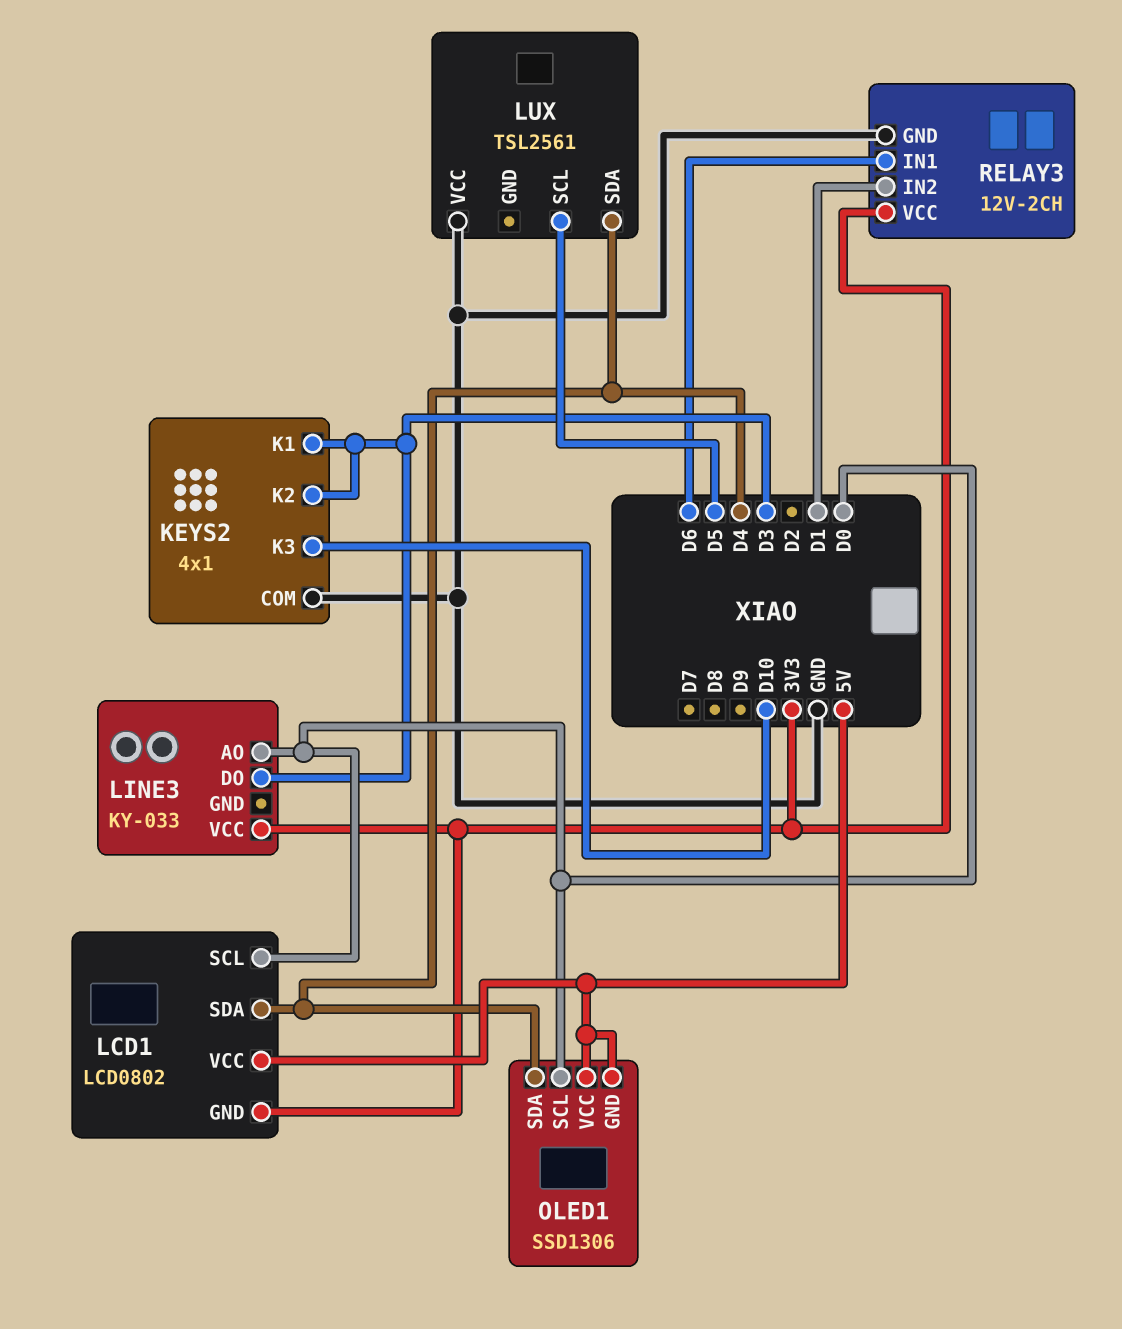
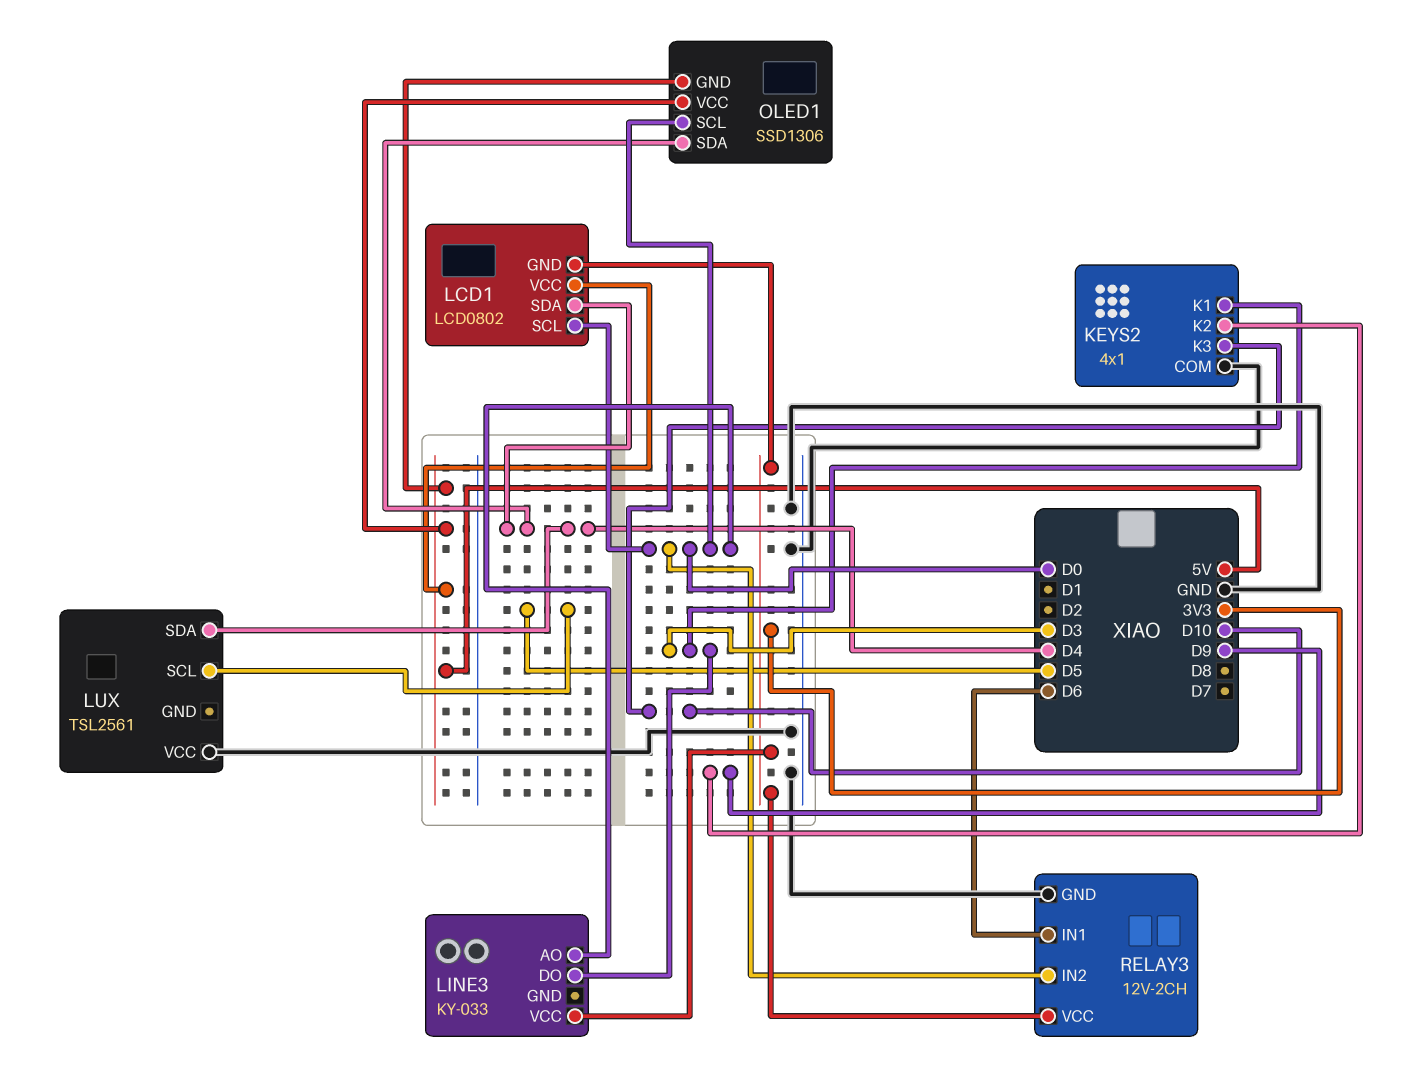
KEYS2 pin K2: D3 -> D9
RELAY3 pin IN2: D1 -> D0

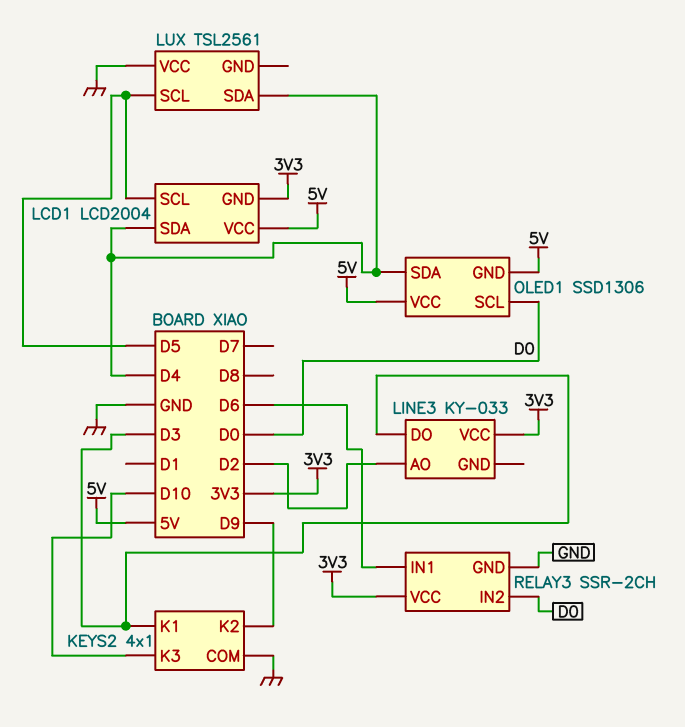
LCD1: LCD0802 -> LCD2004
LCD1 pin SCL: D0 -> D5
LINE3 pin AO: D0 -> D2
RELAY3: 12V-2CH -> SSR-2CH

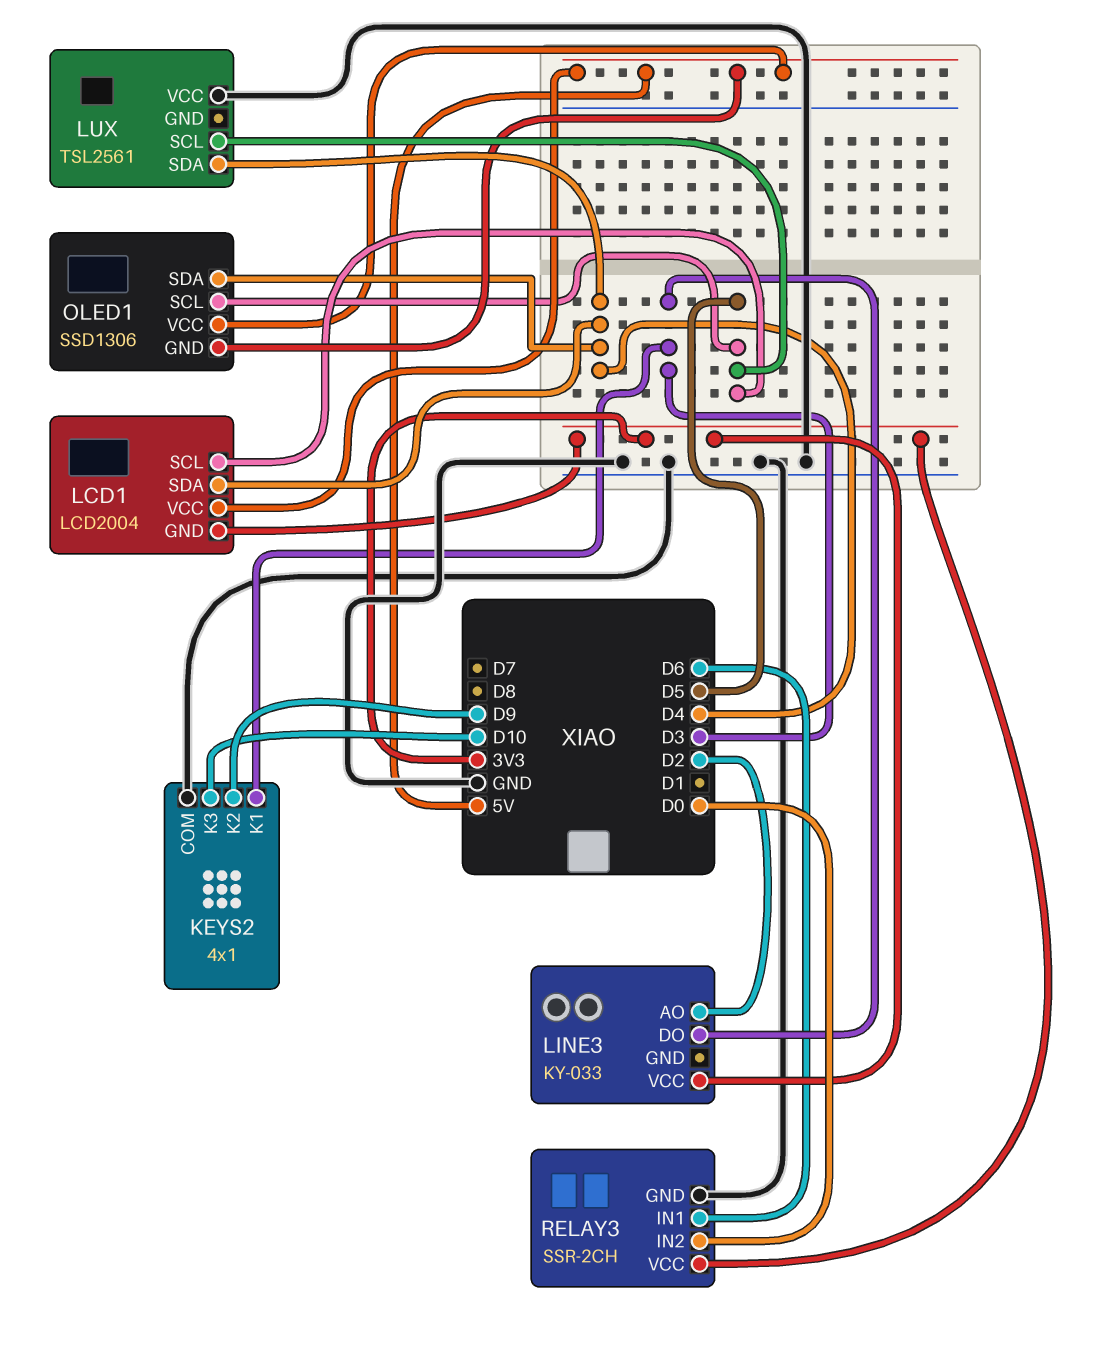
OLED1 pin SCL: D0 -> D5

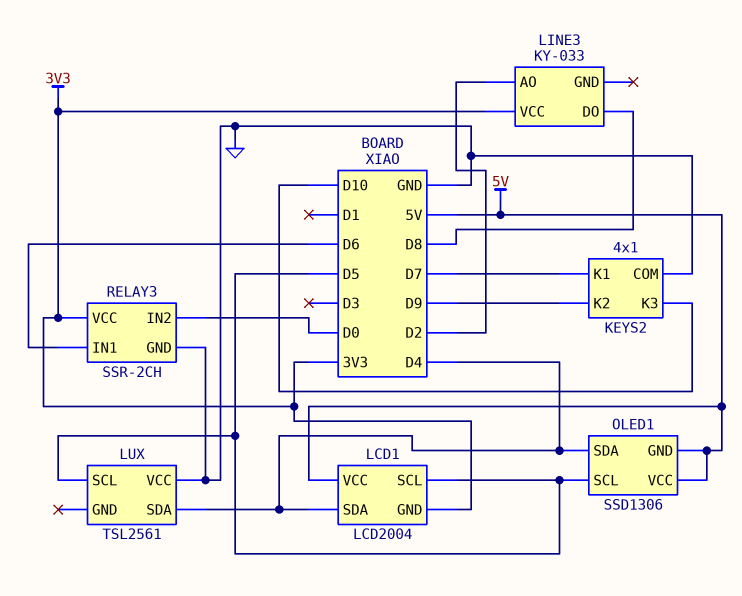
KEYS2 pin K1: D3 -> D7
LINE3 pin DO: D3 -> D8

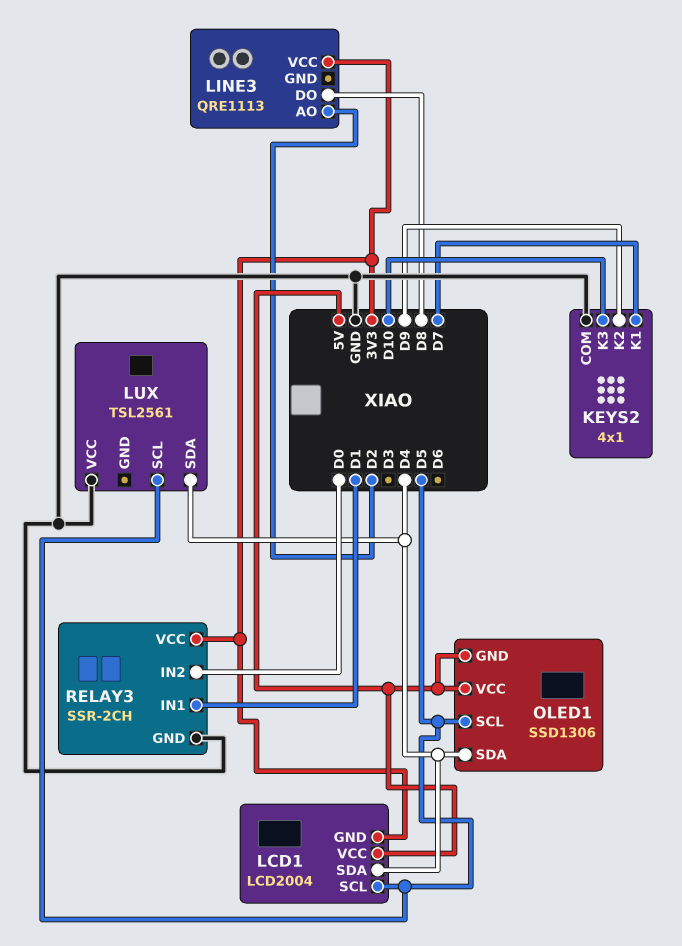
LINE3: KY-033 -> QRE1113
RELAY3 pin IN1: D6 -> D1

